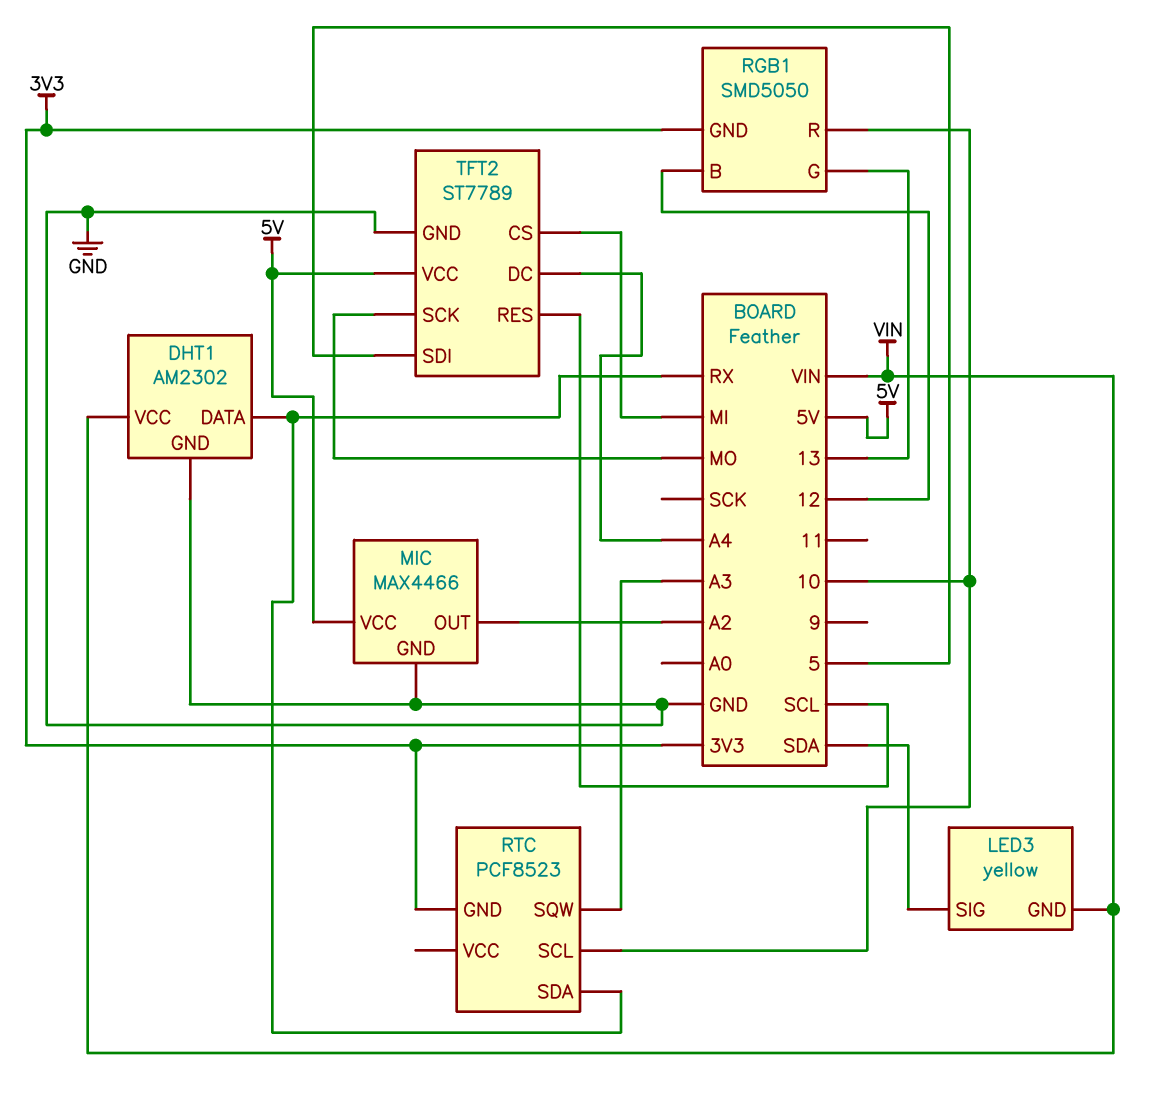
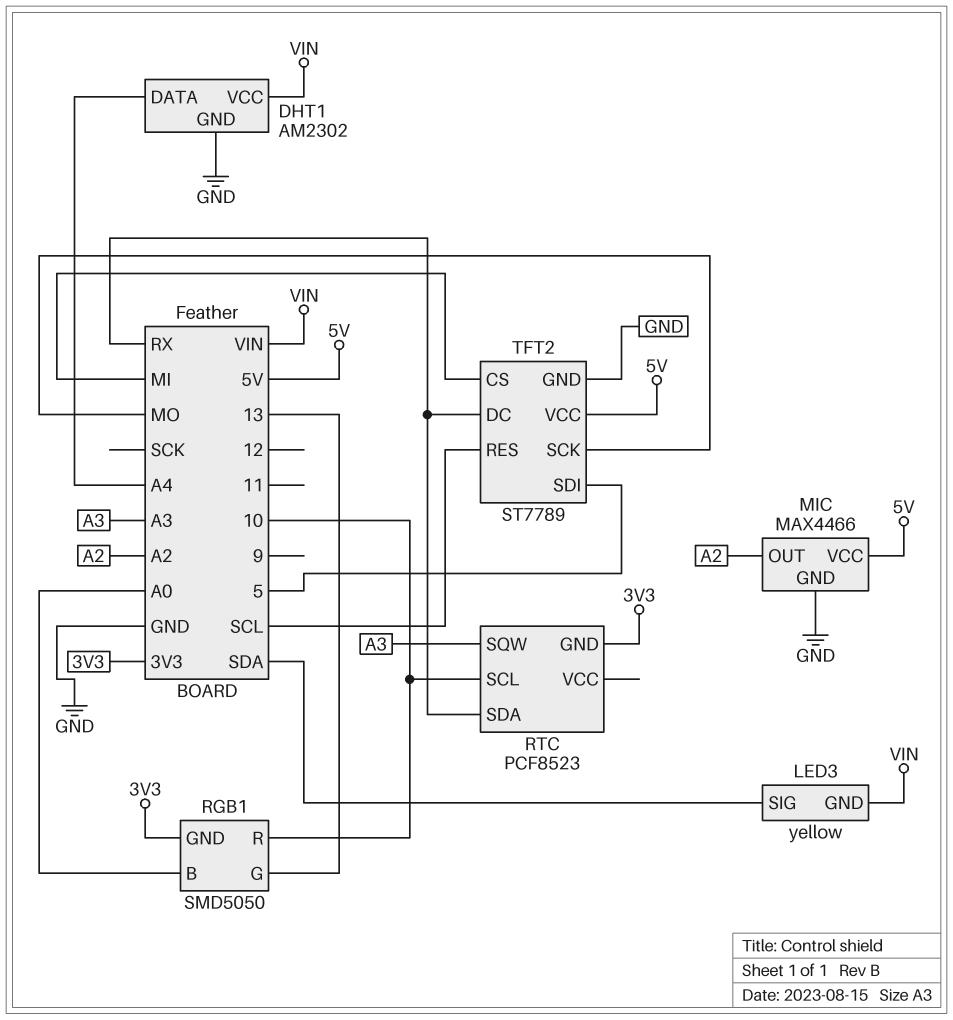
DHT1 pin DATA: RX -> A4
RGB1 pin B: 12 -> A0
TFT2 pin DC: A4 -> RX

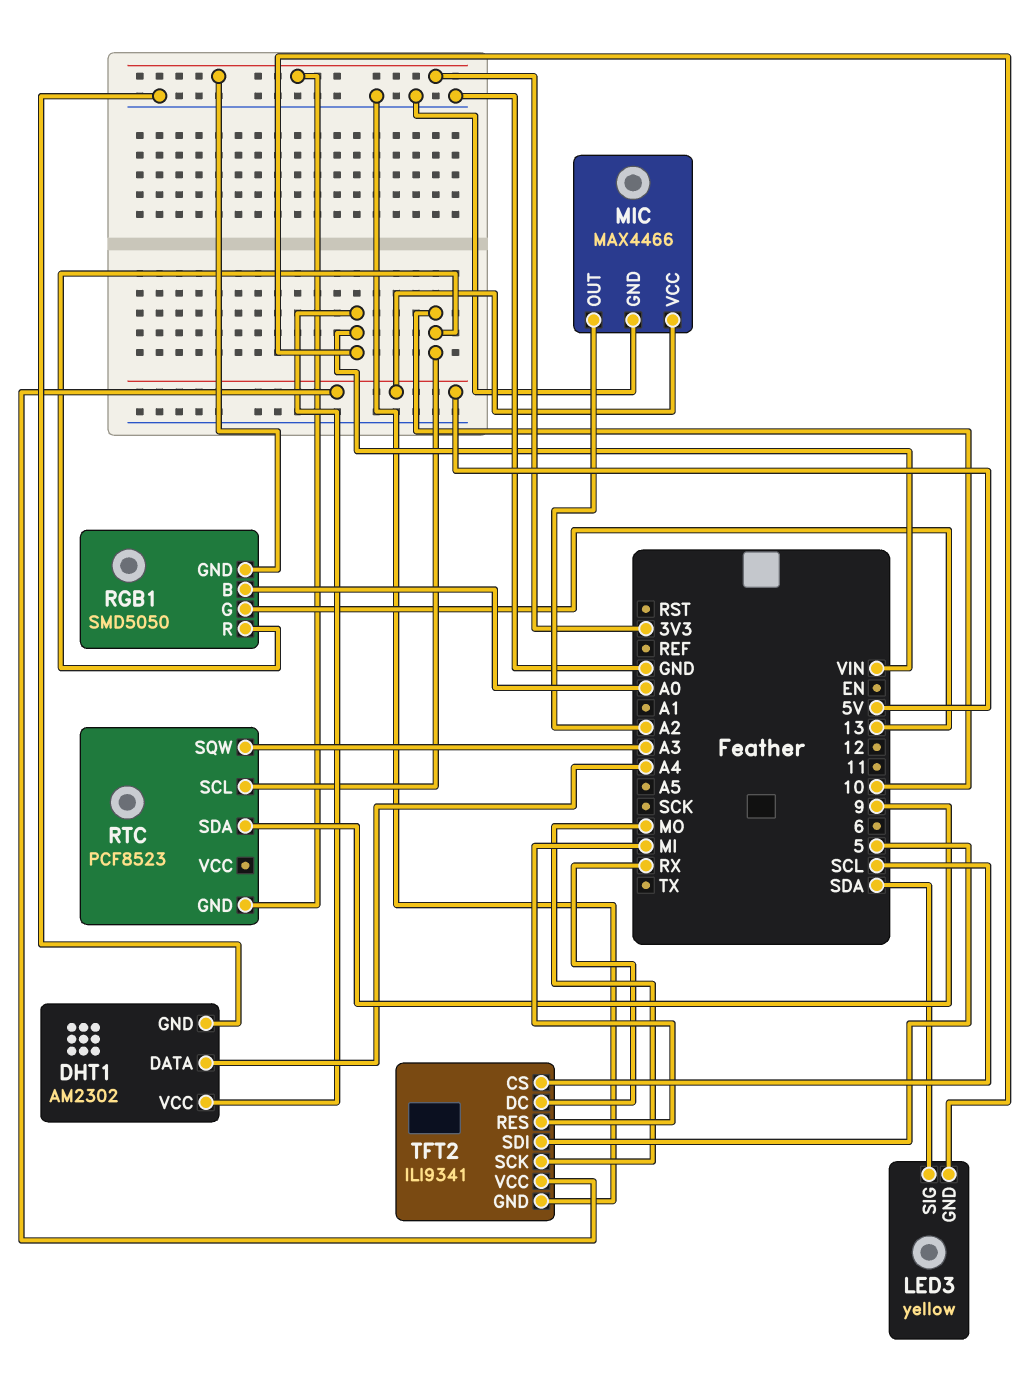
RTC pin SDA: RX -> 9
TFT2: ST7789 -> ILI9341
TFT2 pin CS: MI -> SCL
TFT2 pin RES: SCL -> MI

